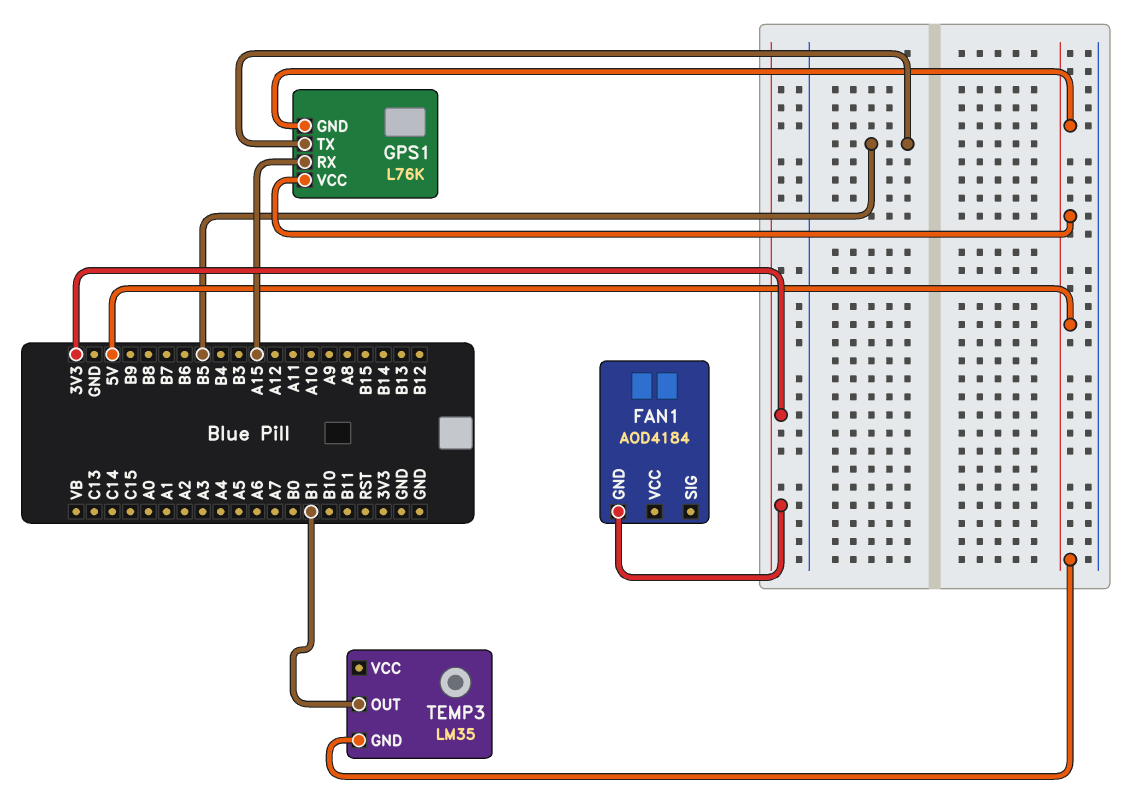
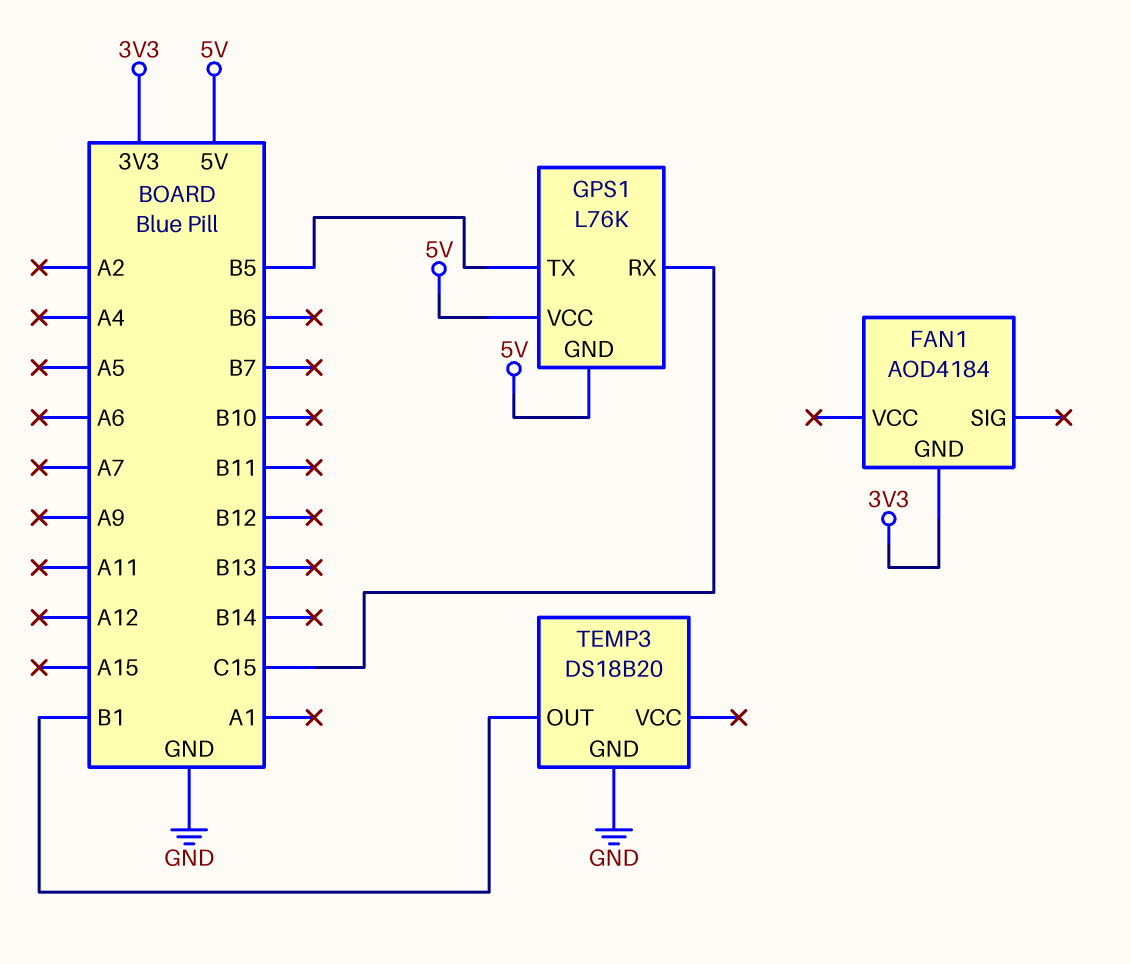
GPS1 pin RX: A15 -> C15
TEMP3: LM35 -> DS18B20
TEMP3 pin GND: 5V -> GND

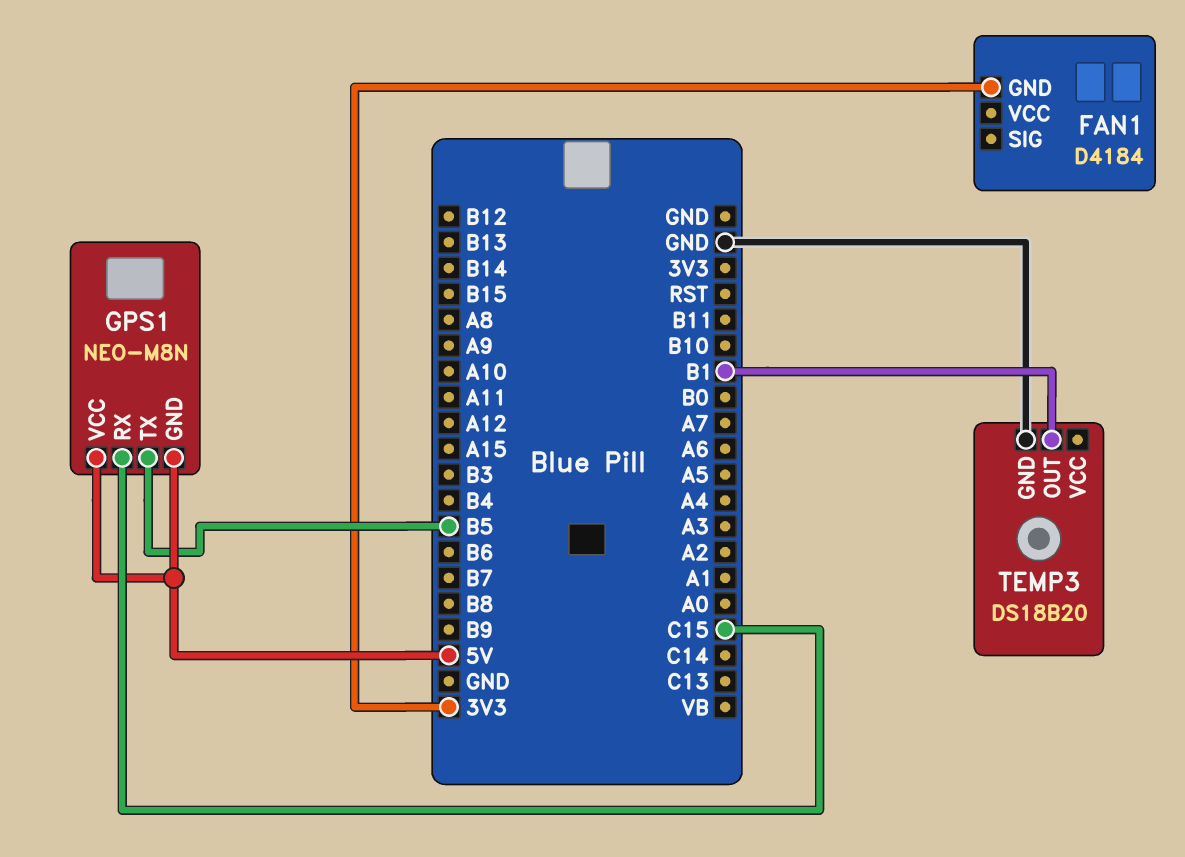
FAN1: AOD4184 -> D4184
GPS1: L76K -> NEO-M8N

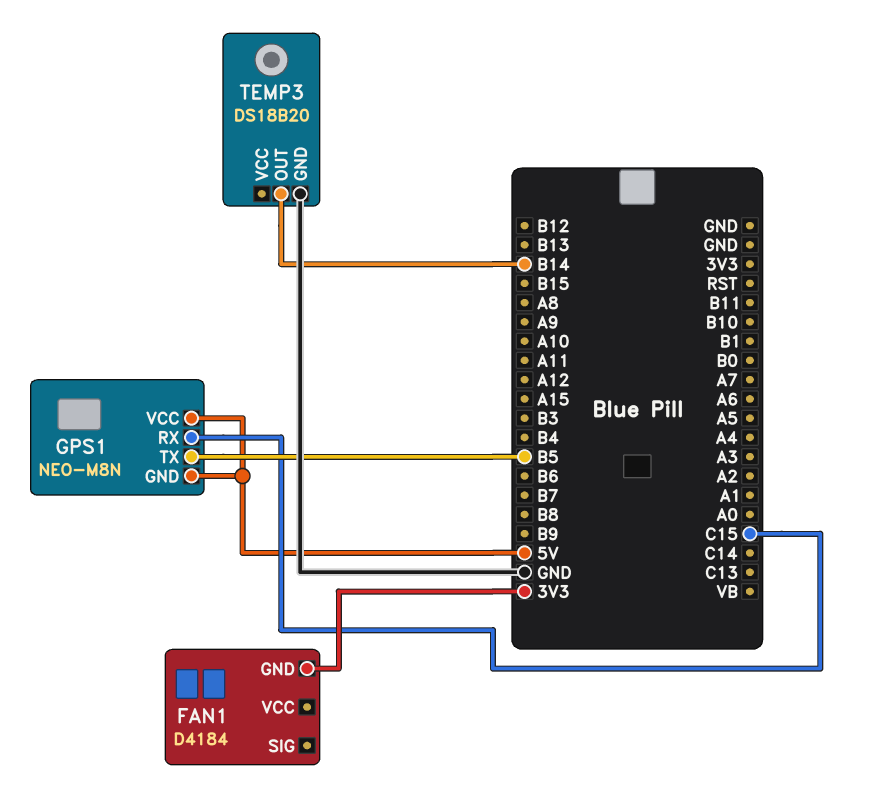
TEMP3 pin OUT: B1 -> B14

